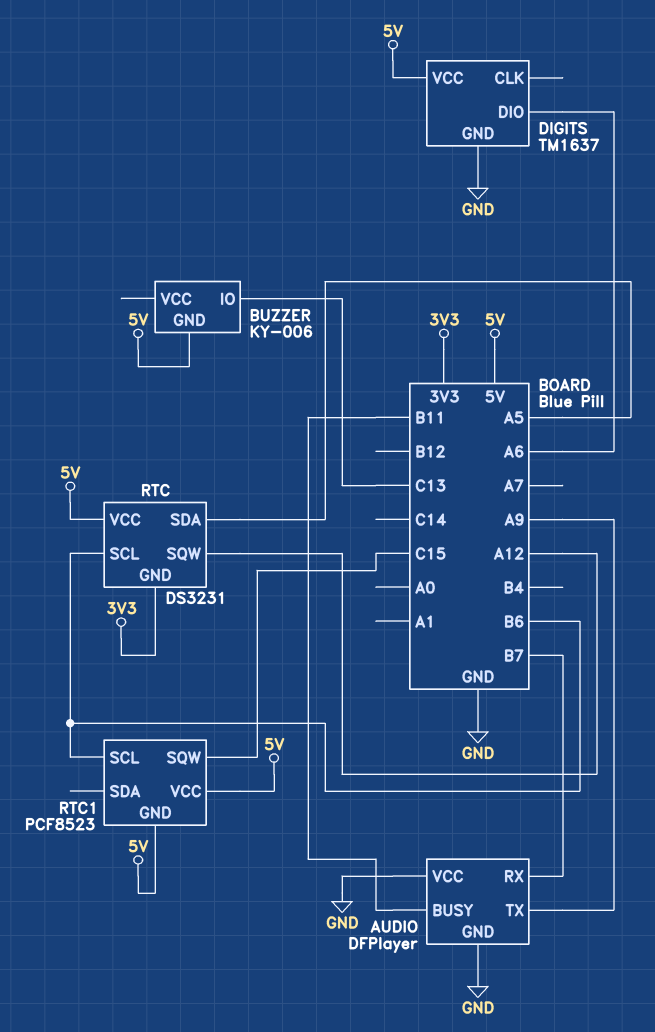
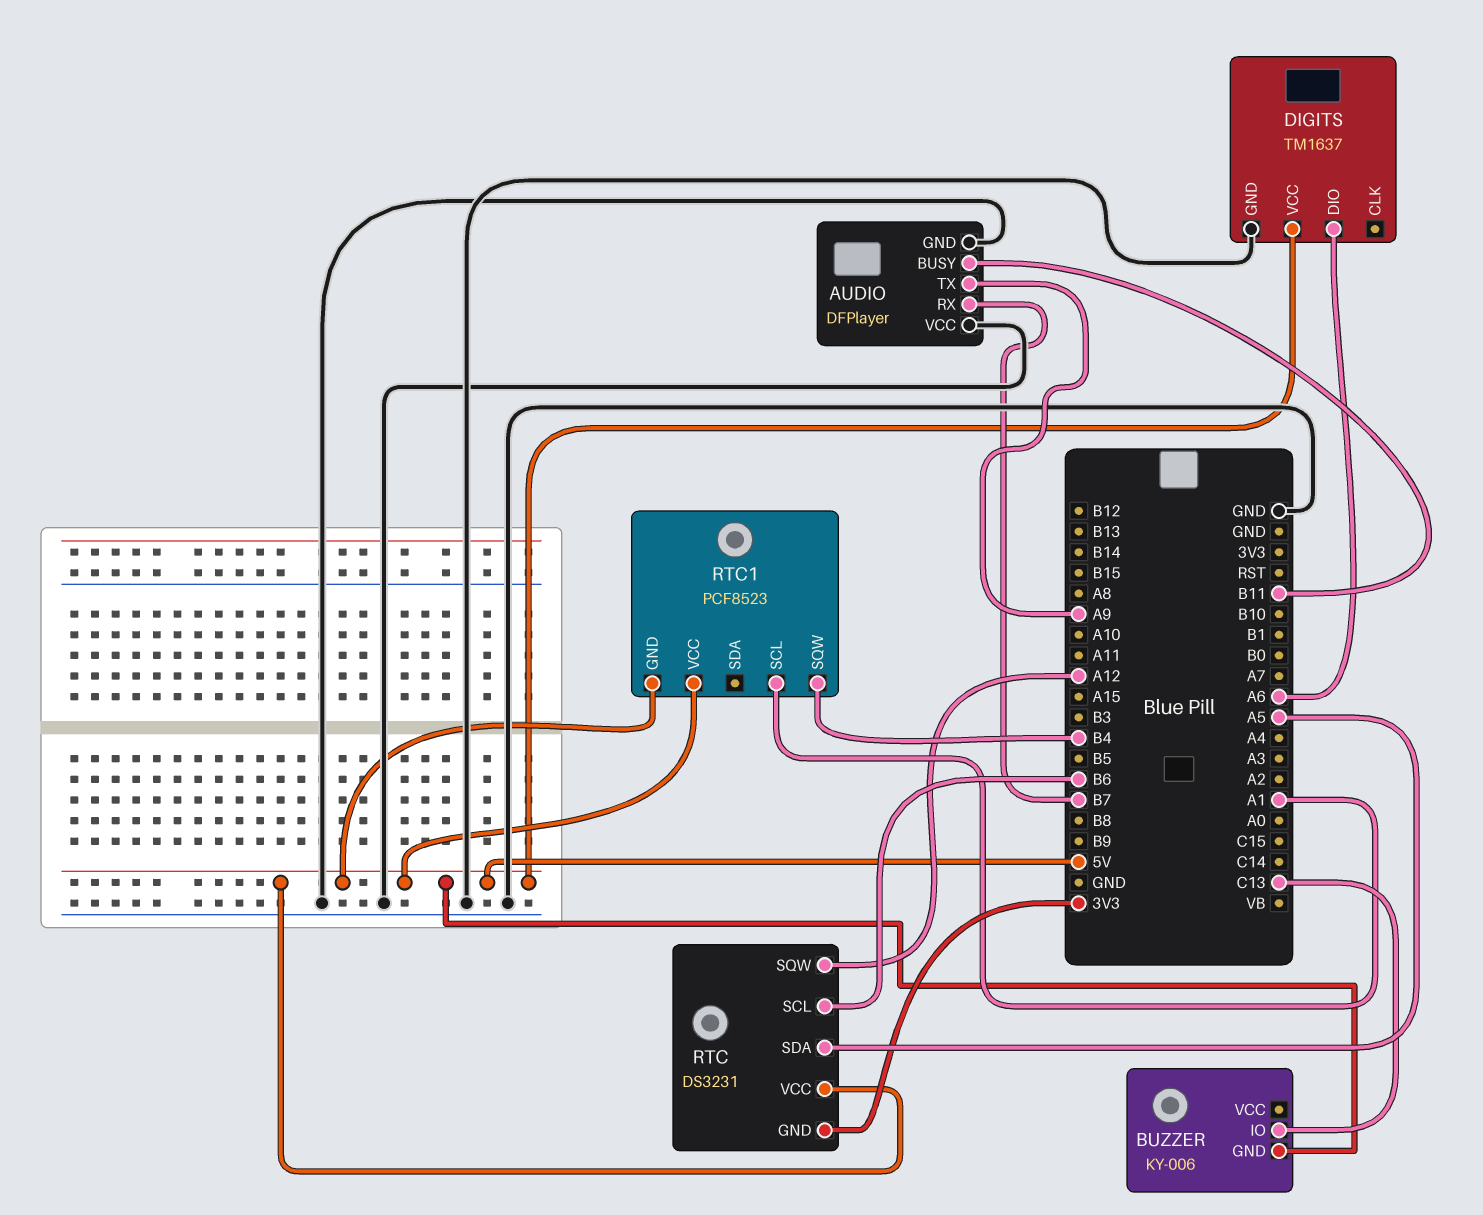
RTC1 pin SCL: B6 -> A1
RTC1 pin SQW: C15 -> B4

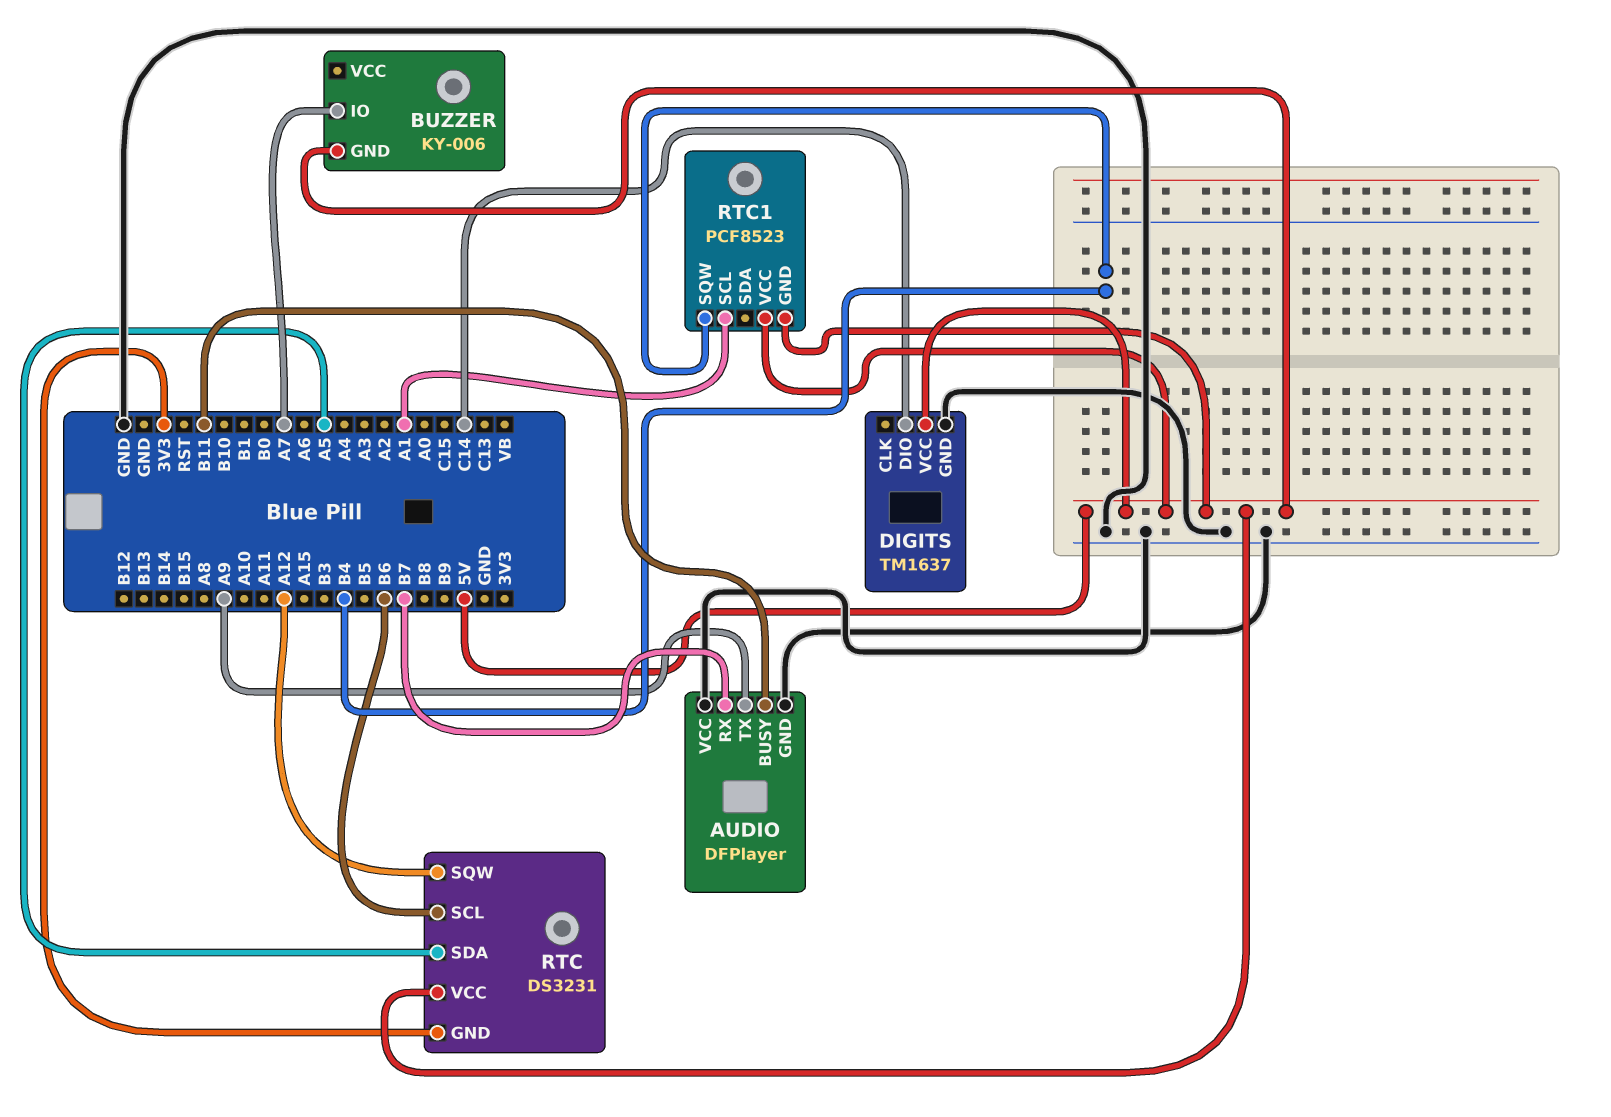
BUZZER pin IO: C13 -> A7
DIGITS pin DIO: A6 -> C14

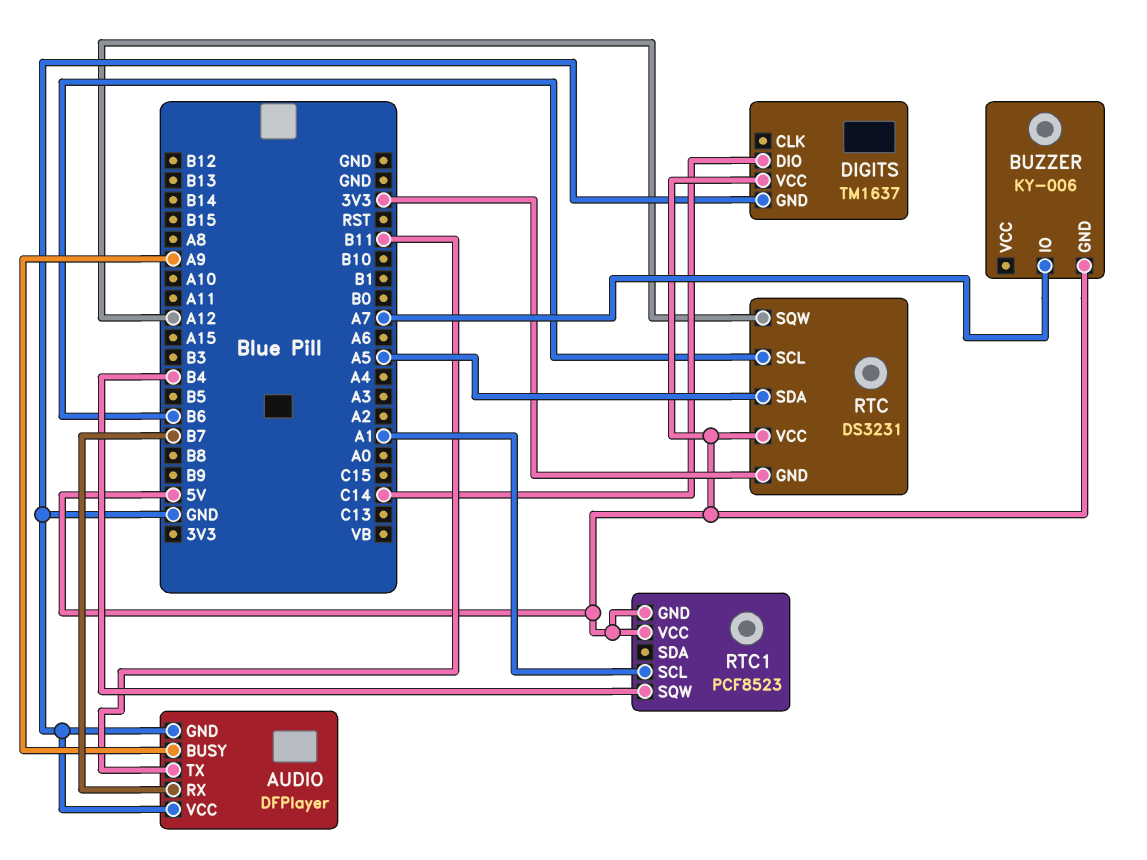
AUDIO pin BUSY: B11 -> A9
AUDIO pin TX: A9 -> B11

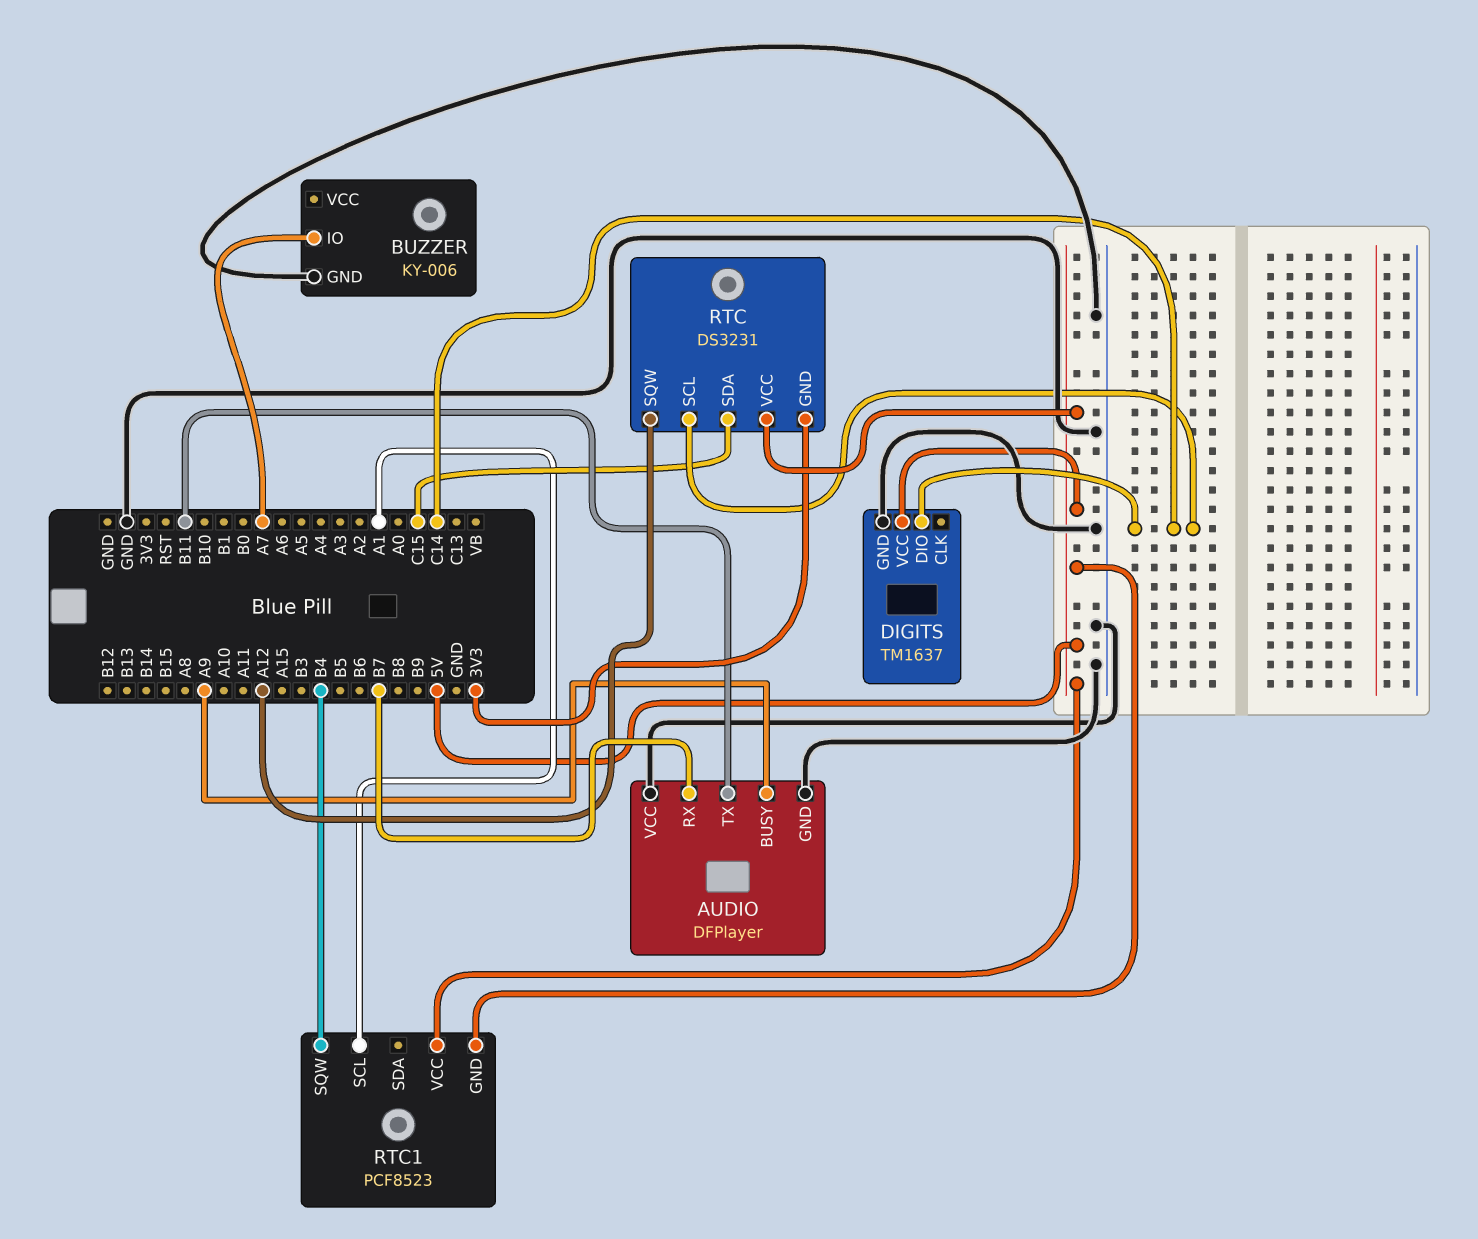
BUZZER pin GND: 5V -> GND
RTC pin SCL: B6 -> C14
RTC pin SDA: A5 -> C15

